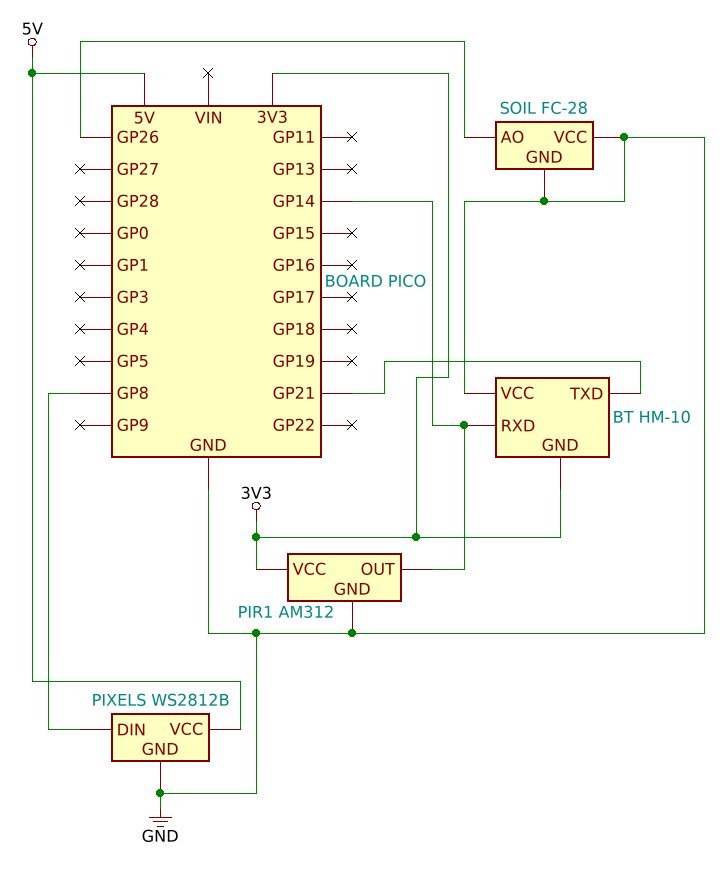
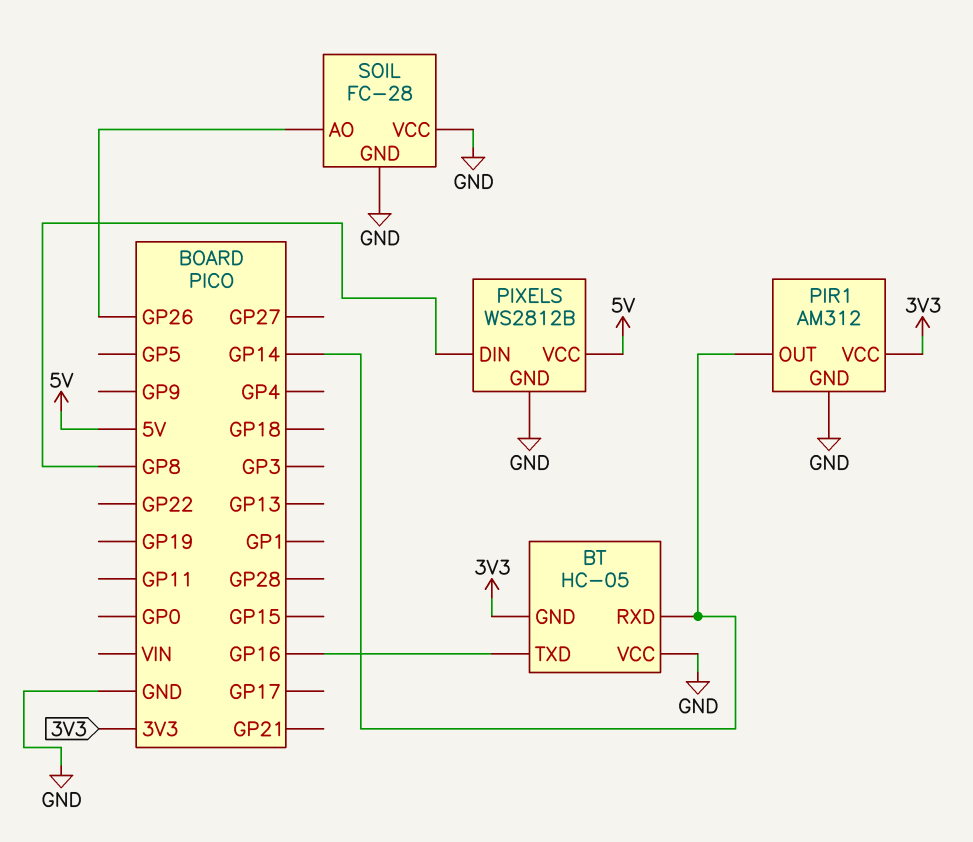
BT: HM-10 -> HC-05
BT pin TXD: GP21 -> GP16

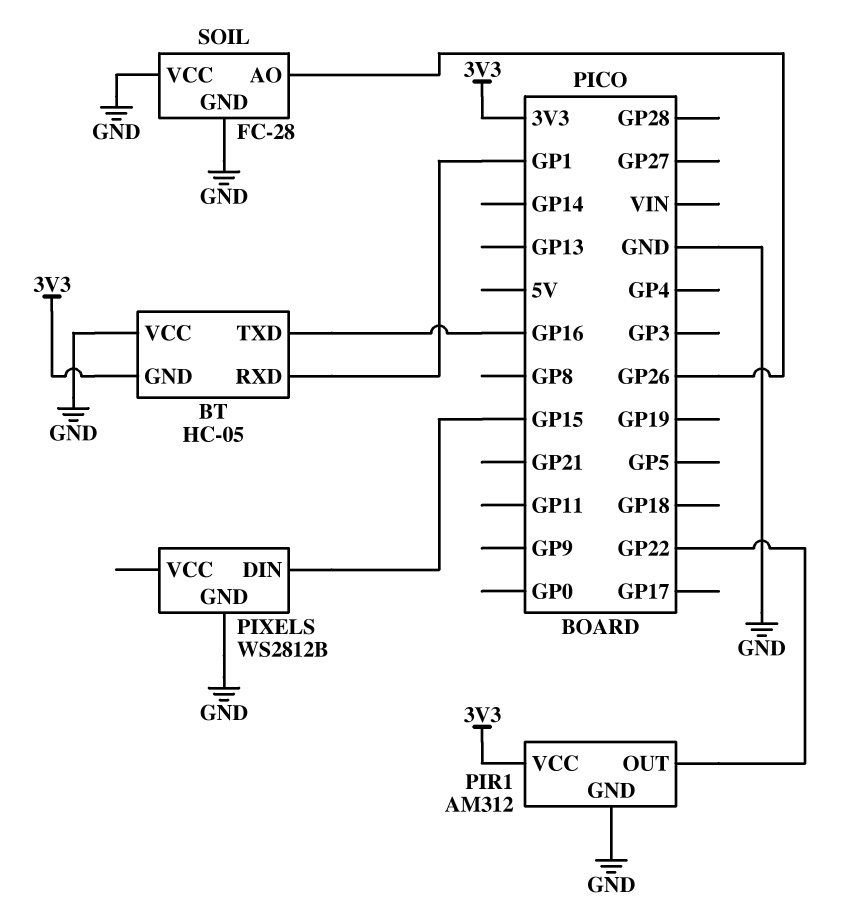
BT pin RXD: GP14 -> GP1
PIR1 pin OUT: GP14 -> GP22
PIXELS pin DIN: GP8 -> GP15
PIXELS pin VCC: 5V -> none

